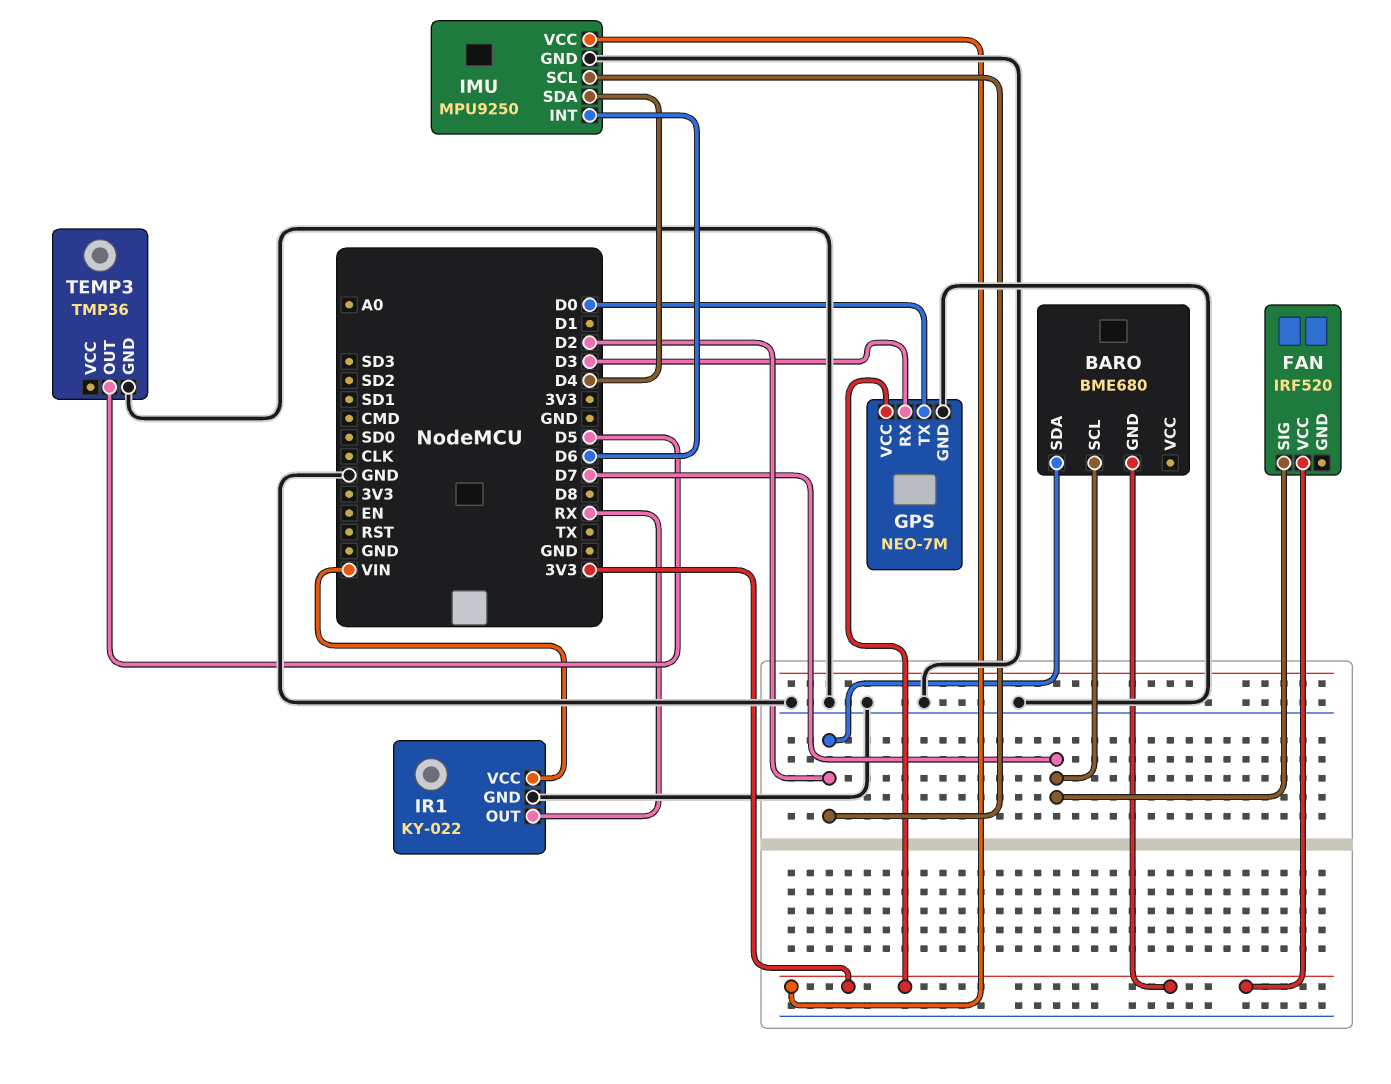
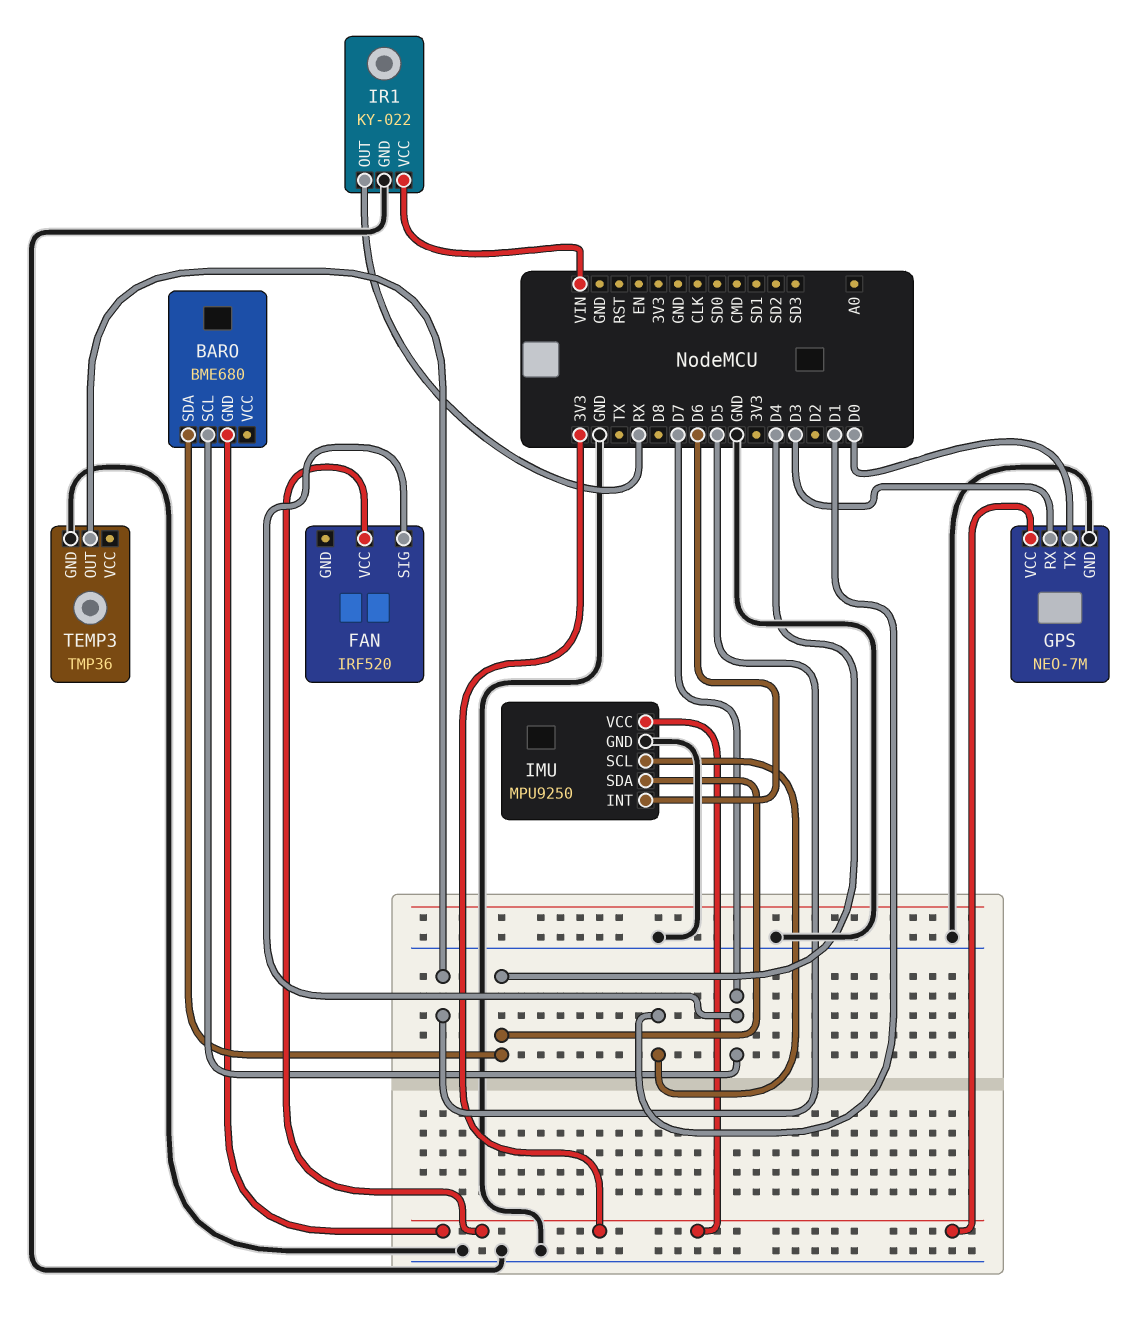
BARO pin SDA: D2 -> D4
IMU pin SCL: D2 -> D1

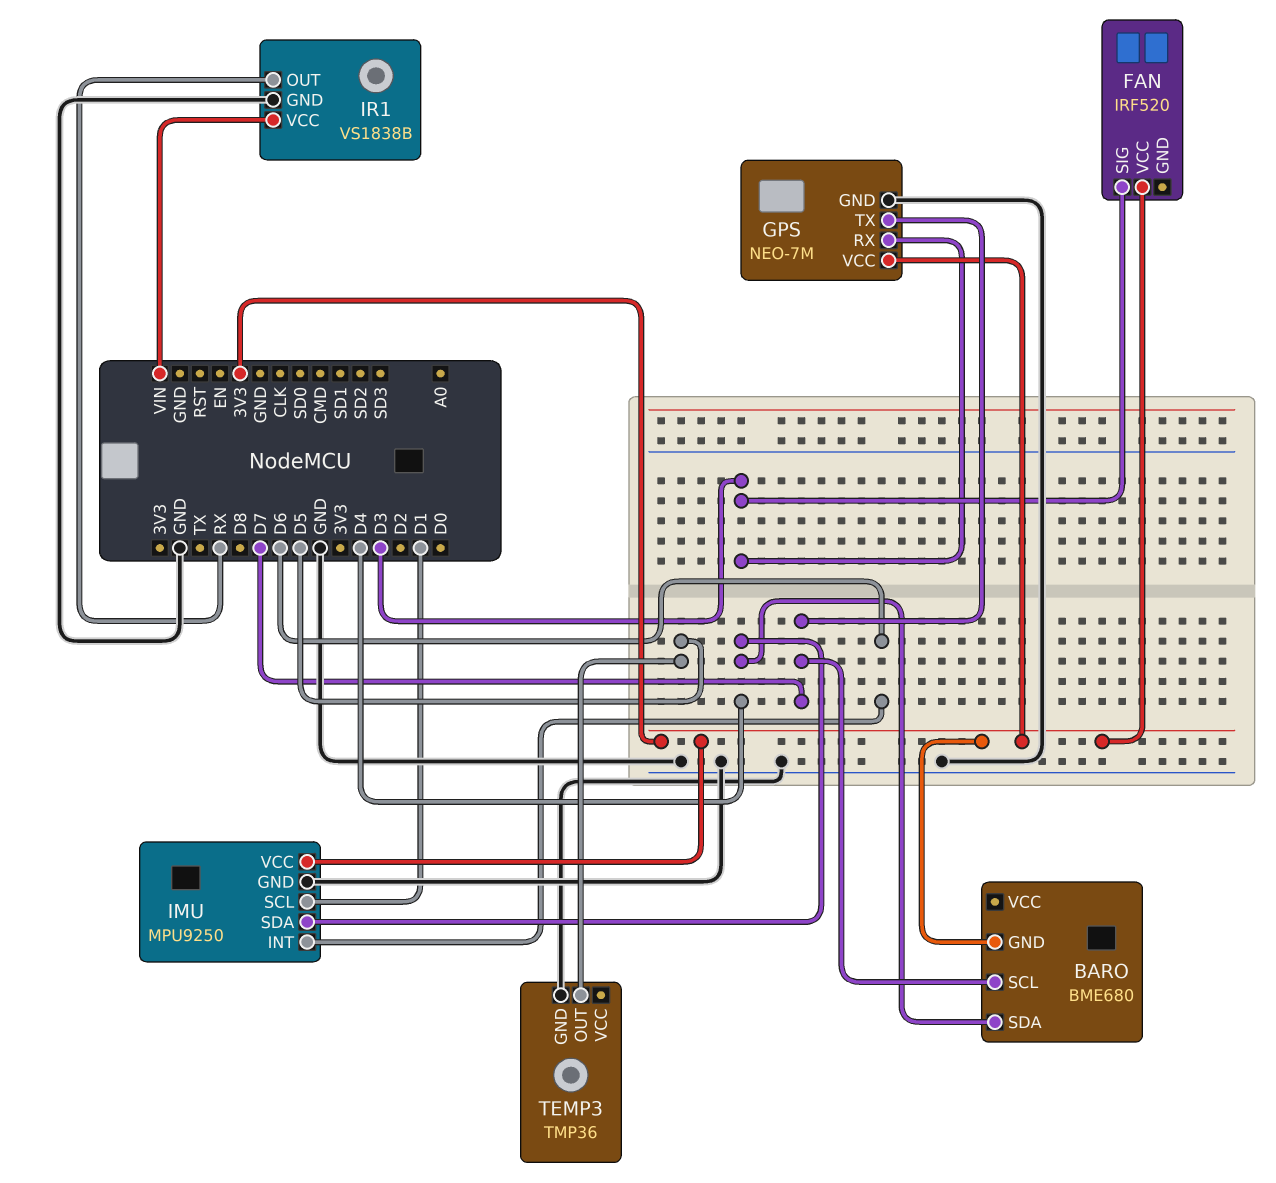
FAN pin SIG: D7 -> D3
GPS pin TX: D0 -> D7
IR1: KY-022 -> VS1838B

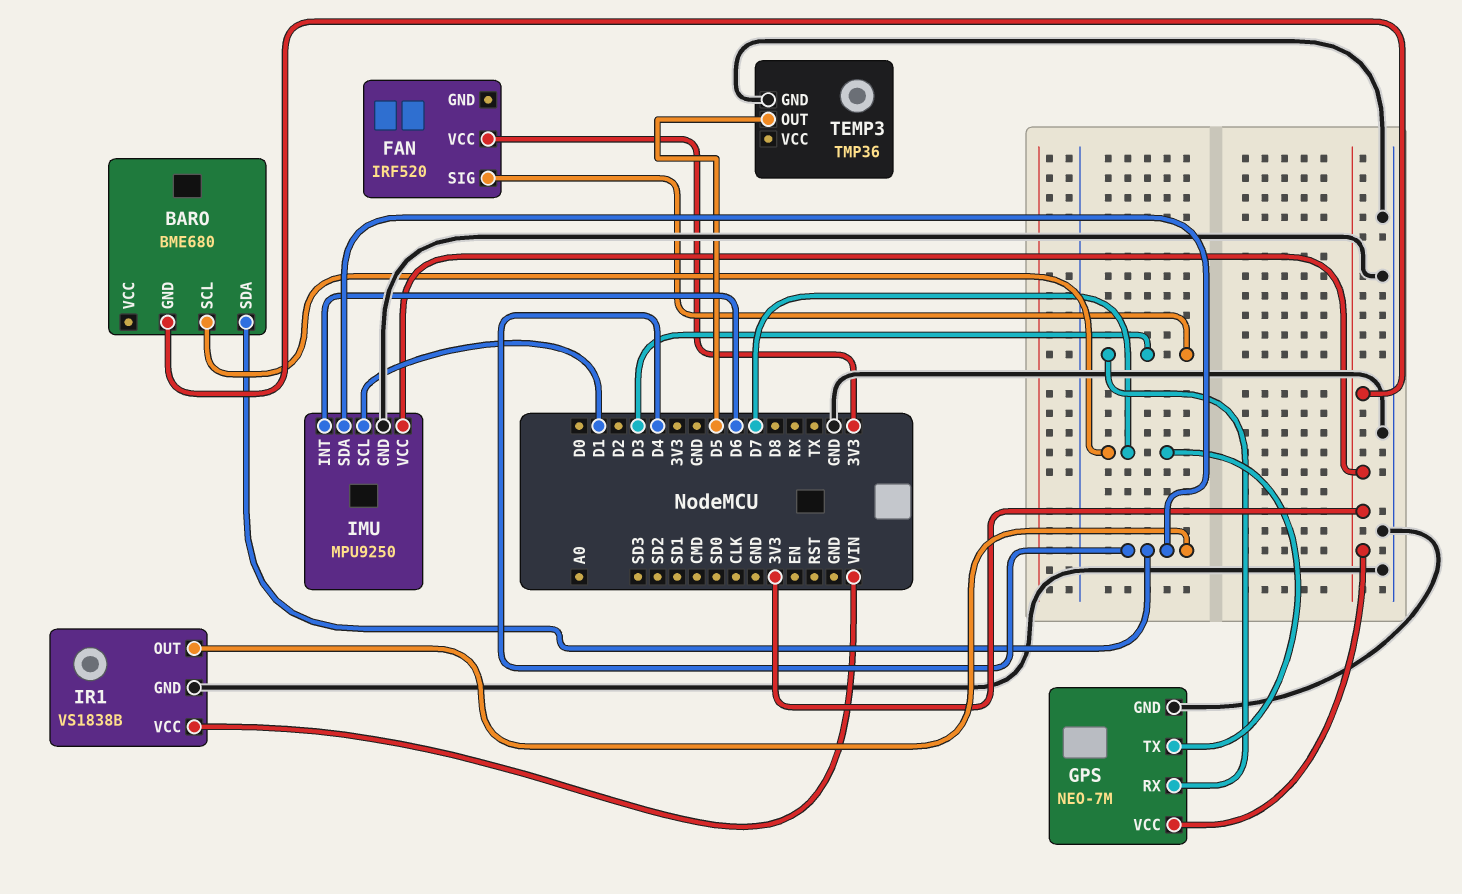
IR1 pin OUT: RX -> D4

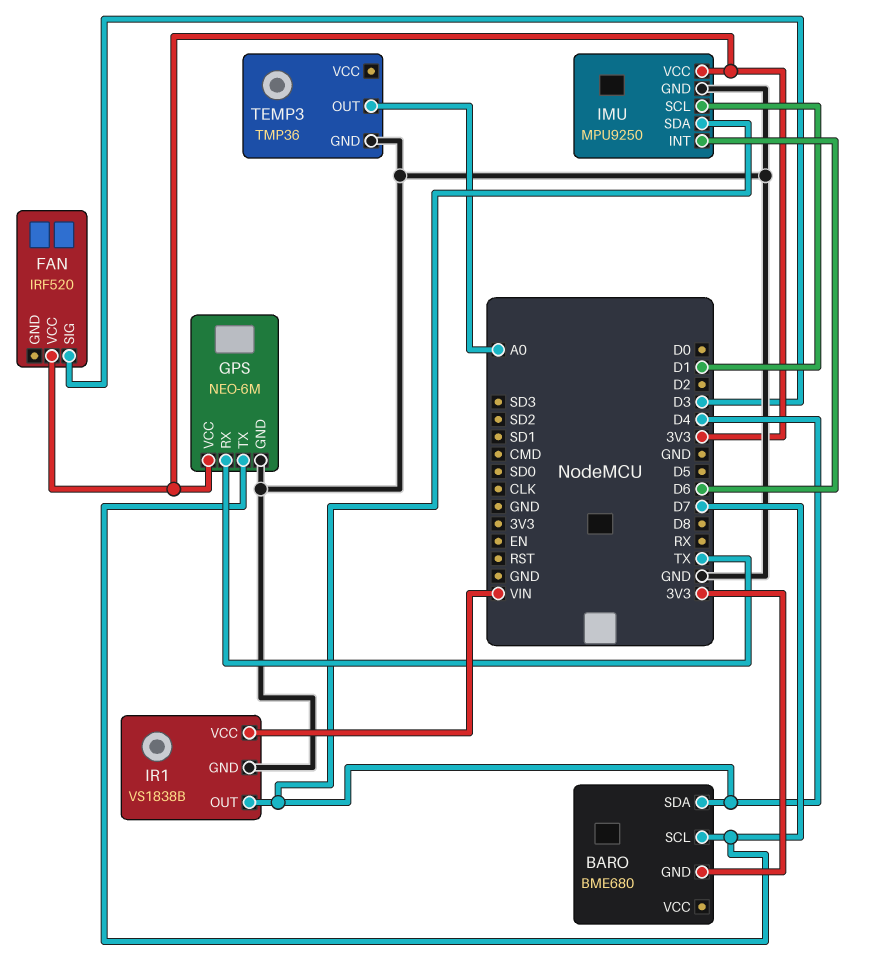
GPS: NEO-7M -> NEO-6M
GPS pin RX: D3 -> TX
TEMP3 pin OUT: D5 -> A0

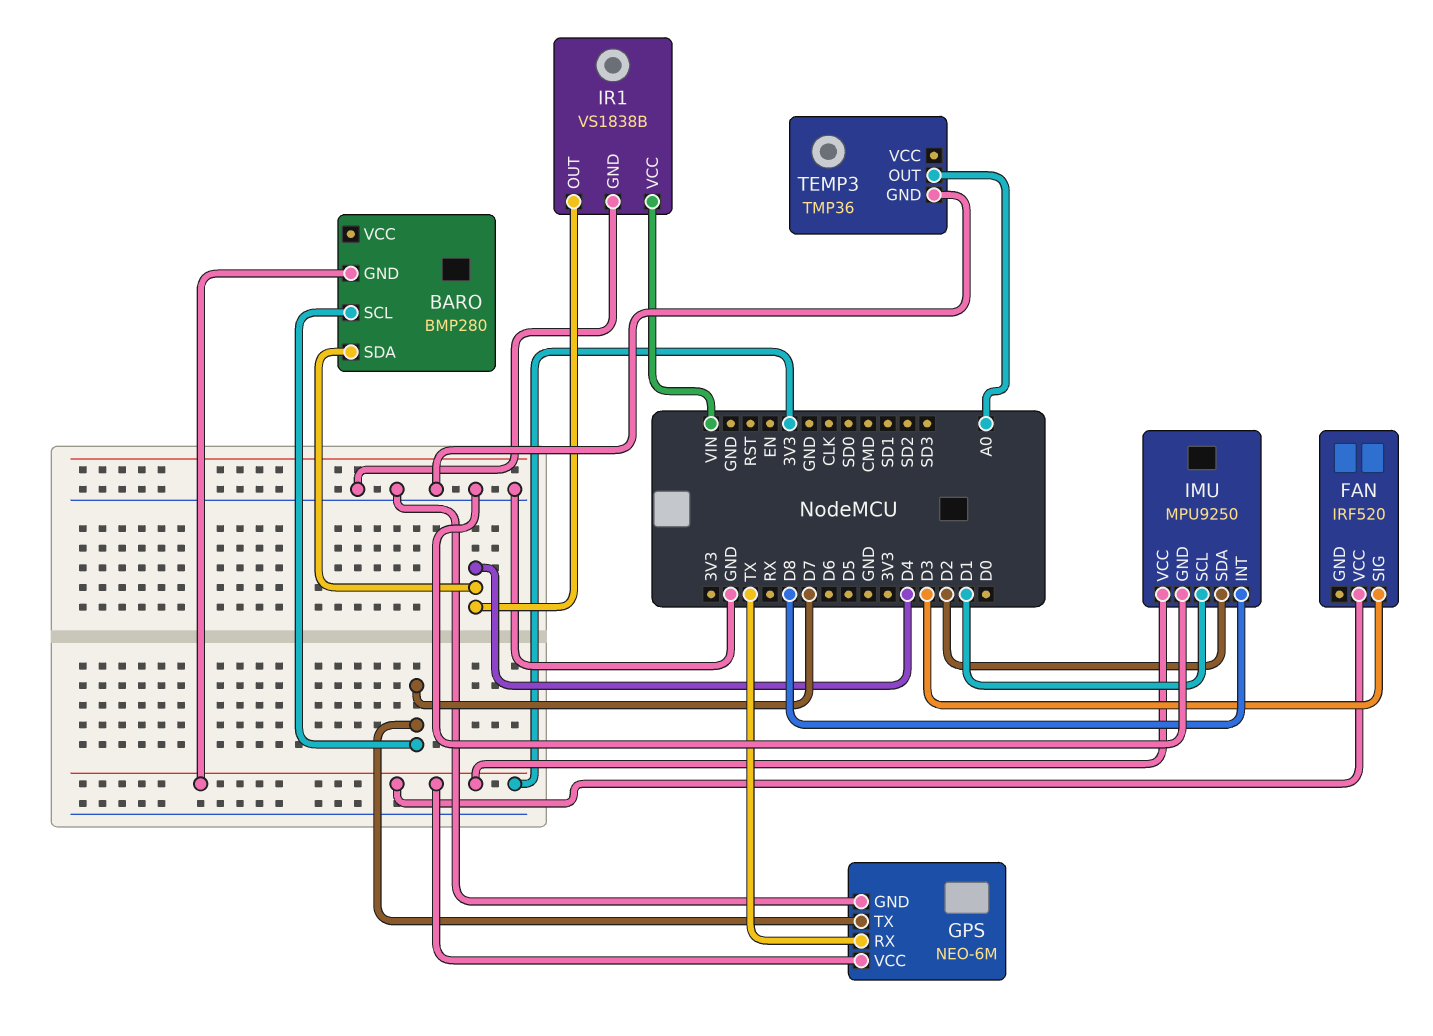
BARO: BME680 -> BMP280
IMU pin INT: D6 -> D8
IMU pin SDA: D4 -> D2

